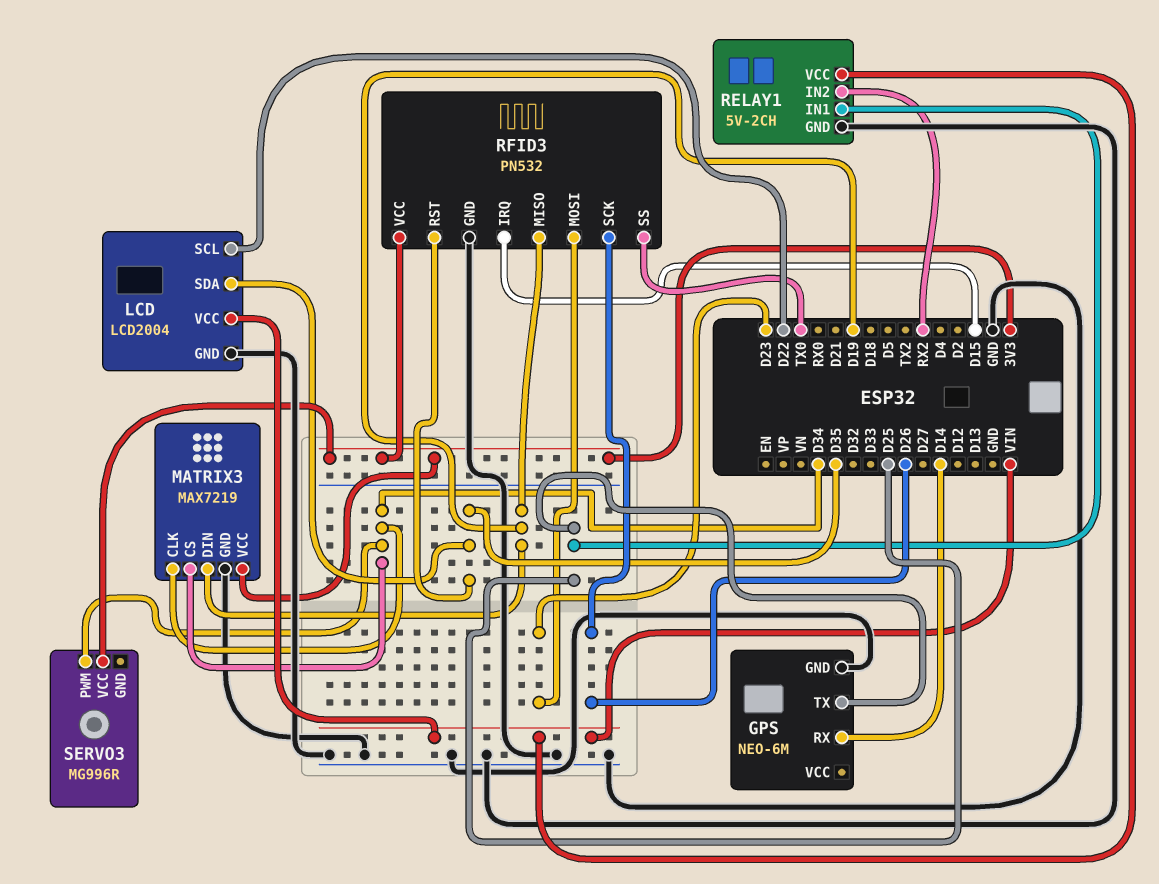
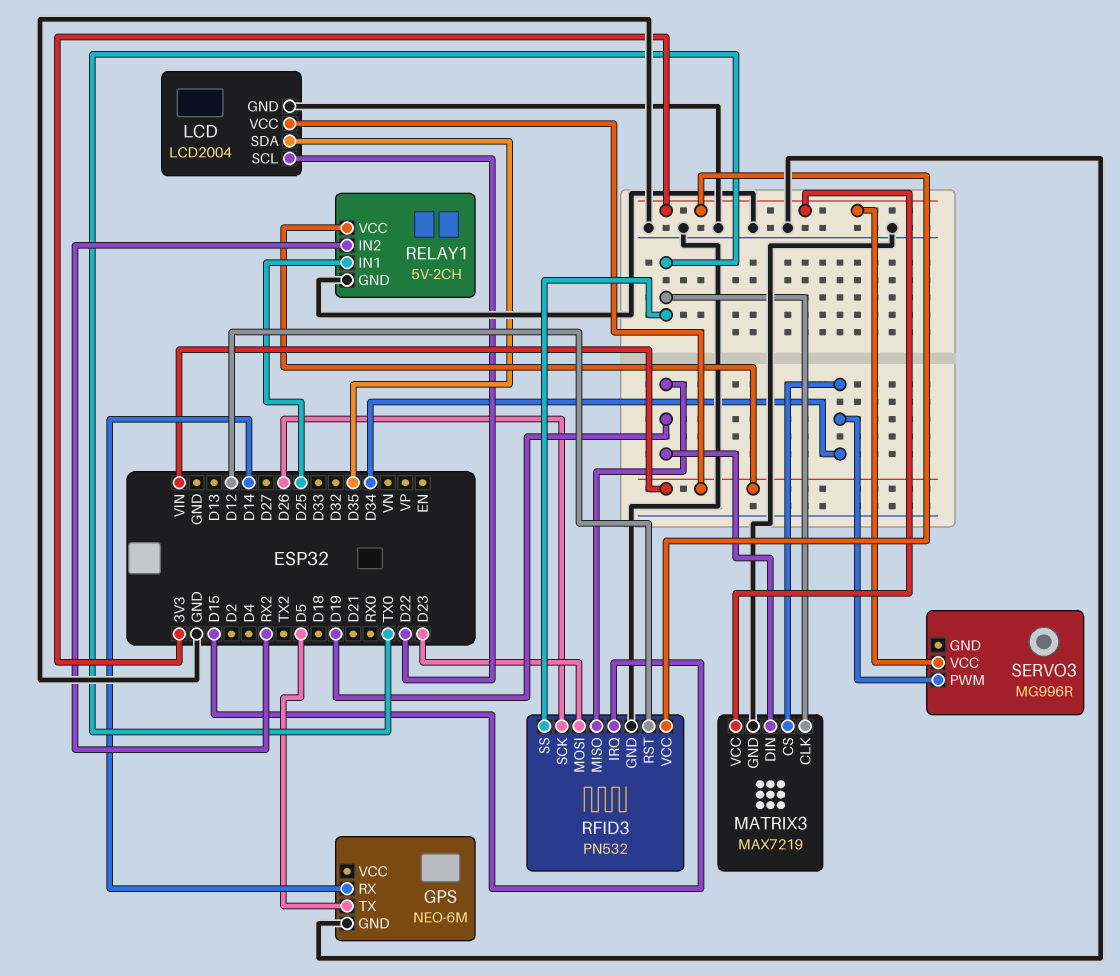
GPS pin TX: D25 -> D5
MATRIX3 pin CLK: D34 -> TX0
RFID3 pin RST: D35 -> D12

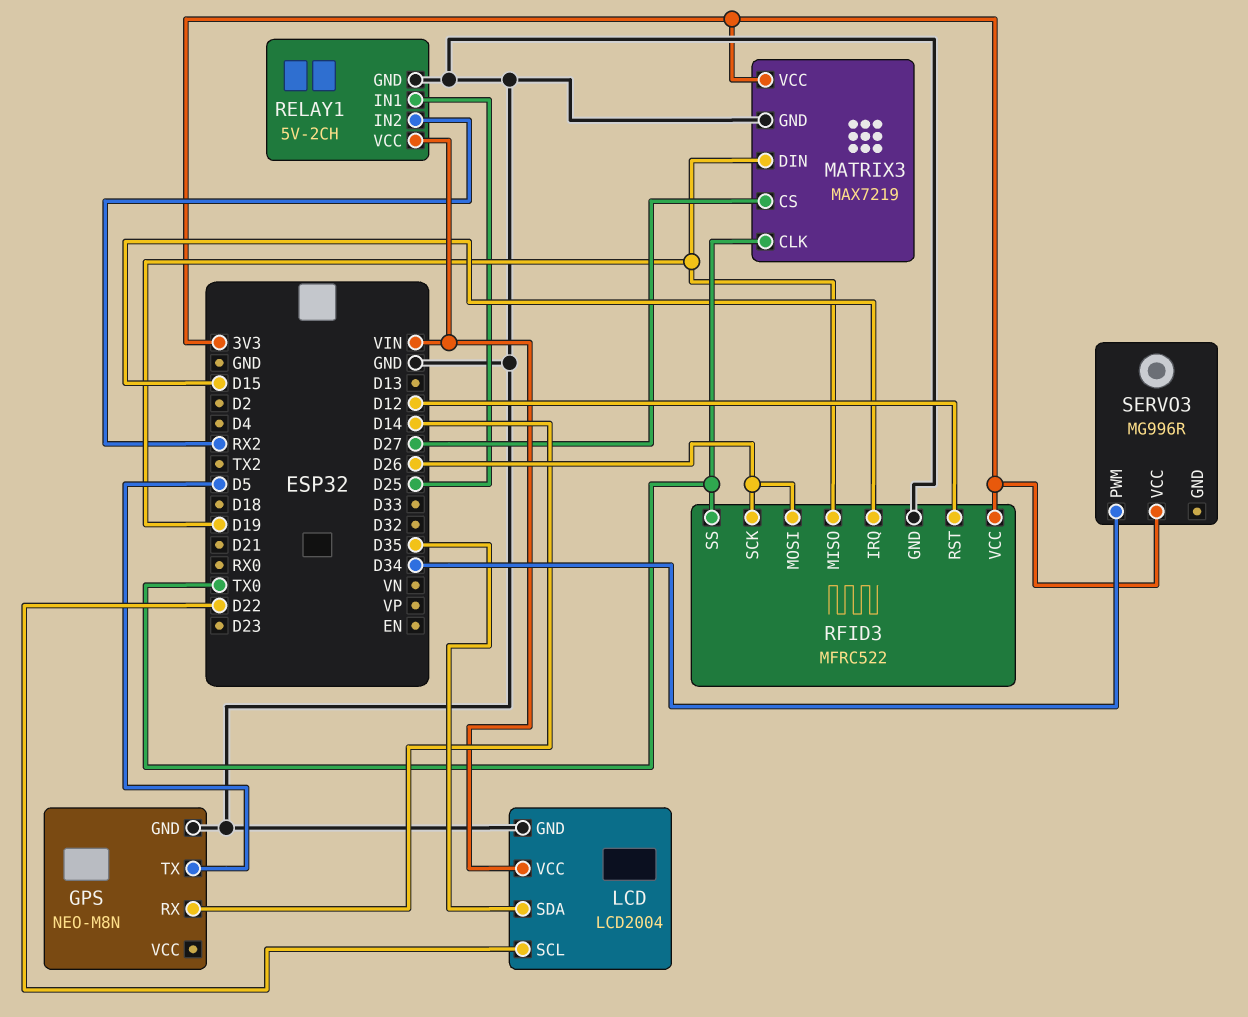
GPS: NEO-6M -> NEO-M8N
MATRIX3 pin CS: D34 -> D27
RFID3: PN532 -> MFRC522
RFID3 pin MOSI: D23 -> D26

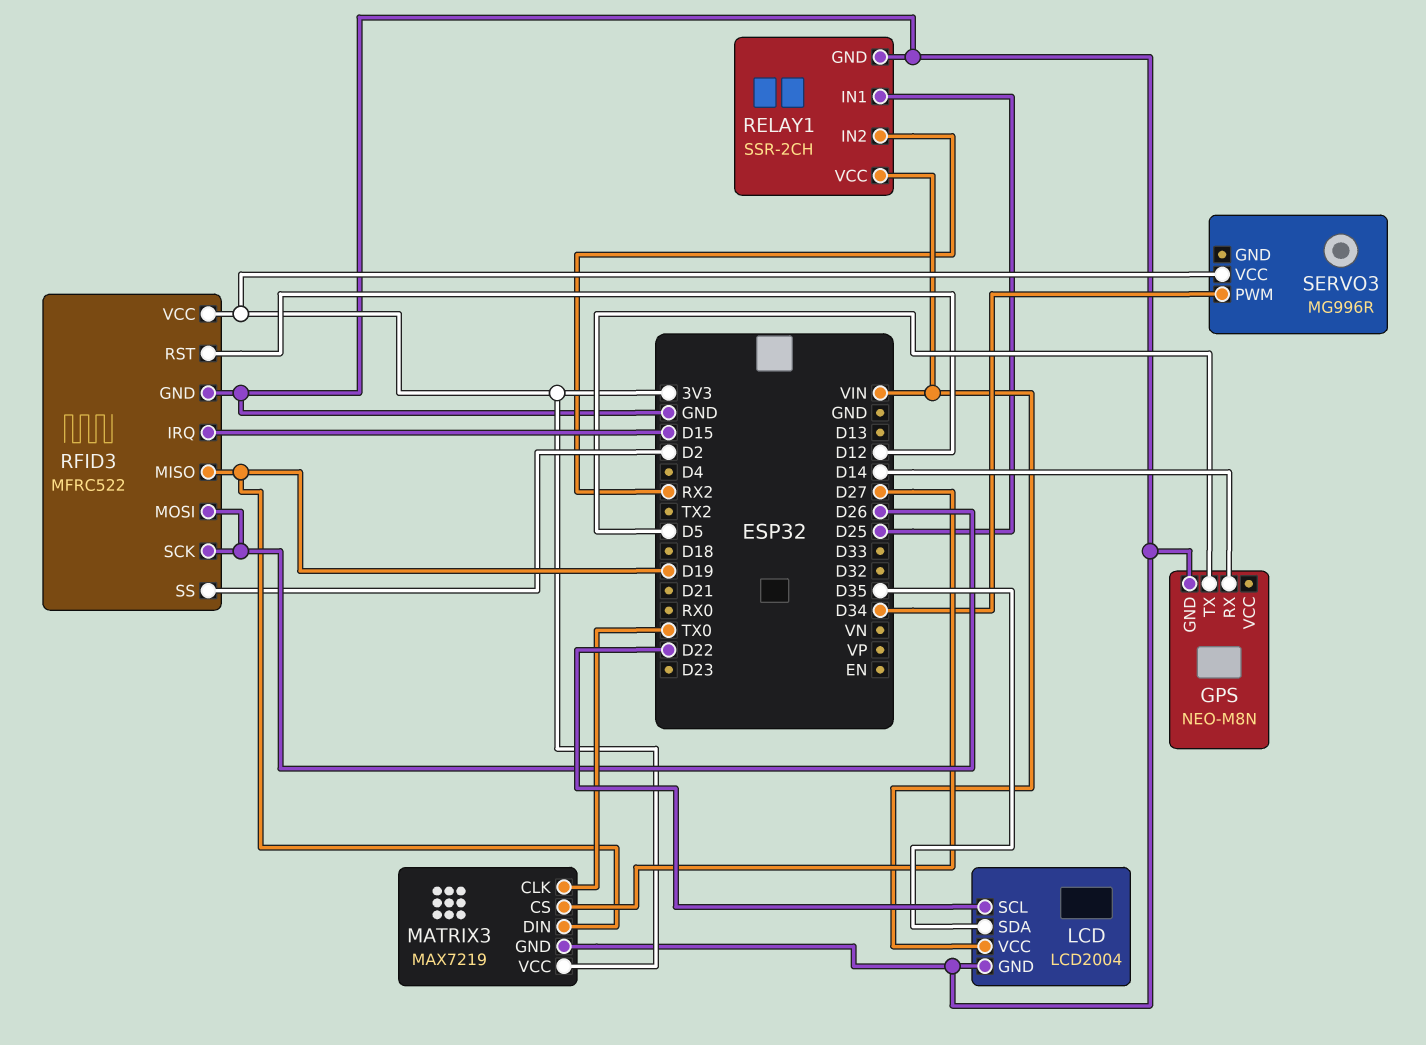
RELAY1: 5V-2CH -> SSR-2CH
RFID3 pin SS: TX0 -> D2

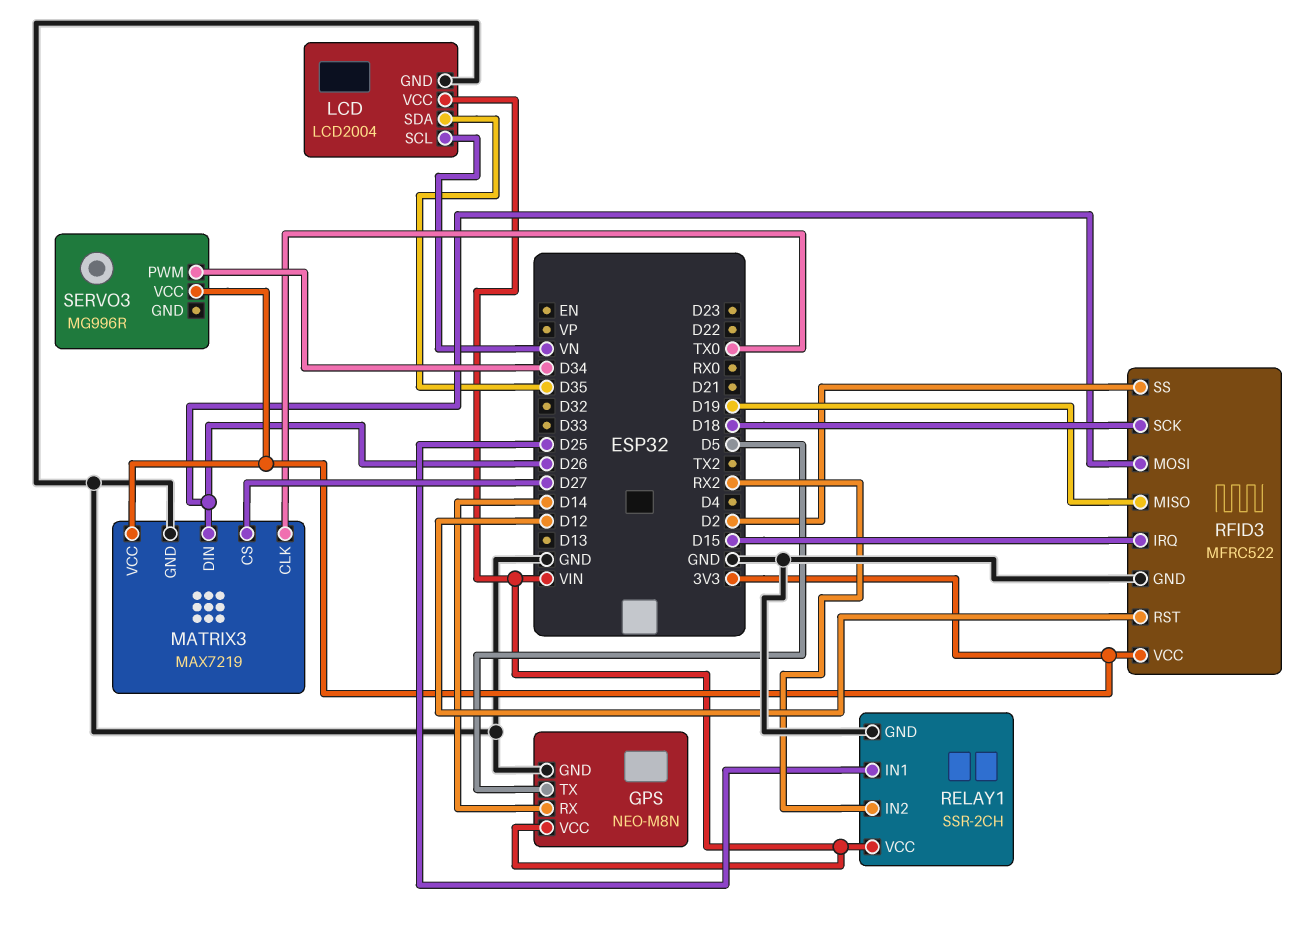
GPS pin VCC: none -> VIN
LCD pin SCL: D22 -> VN
MATRIX3 pin DIN: D19 -> D26
RFID3 pin SCK: D26 -> D18

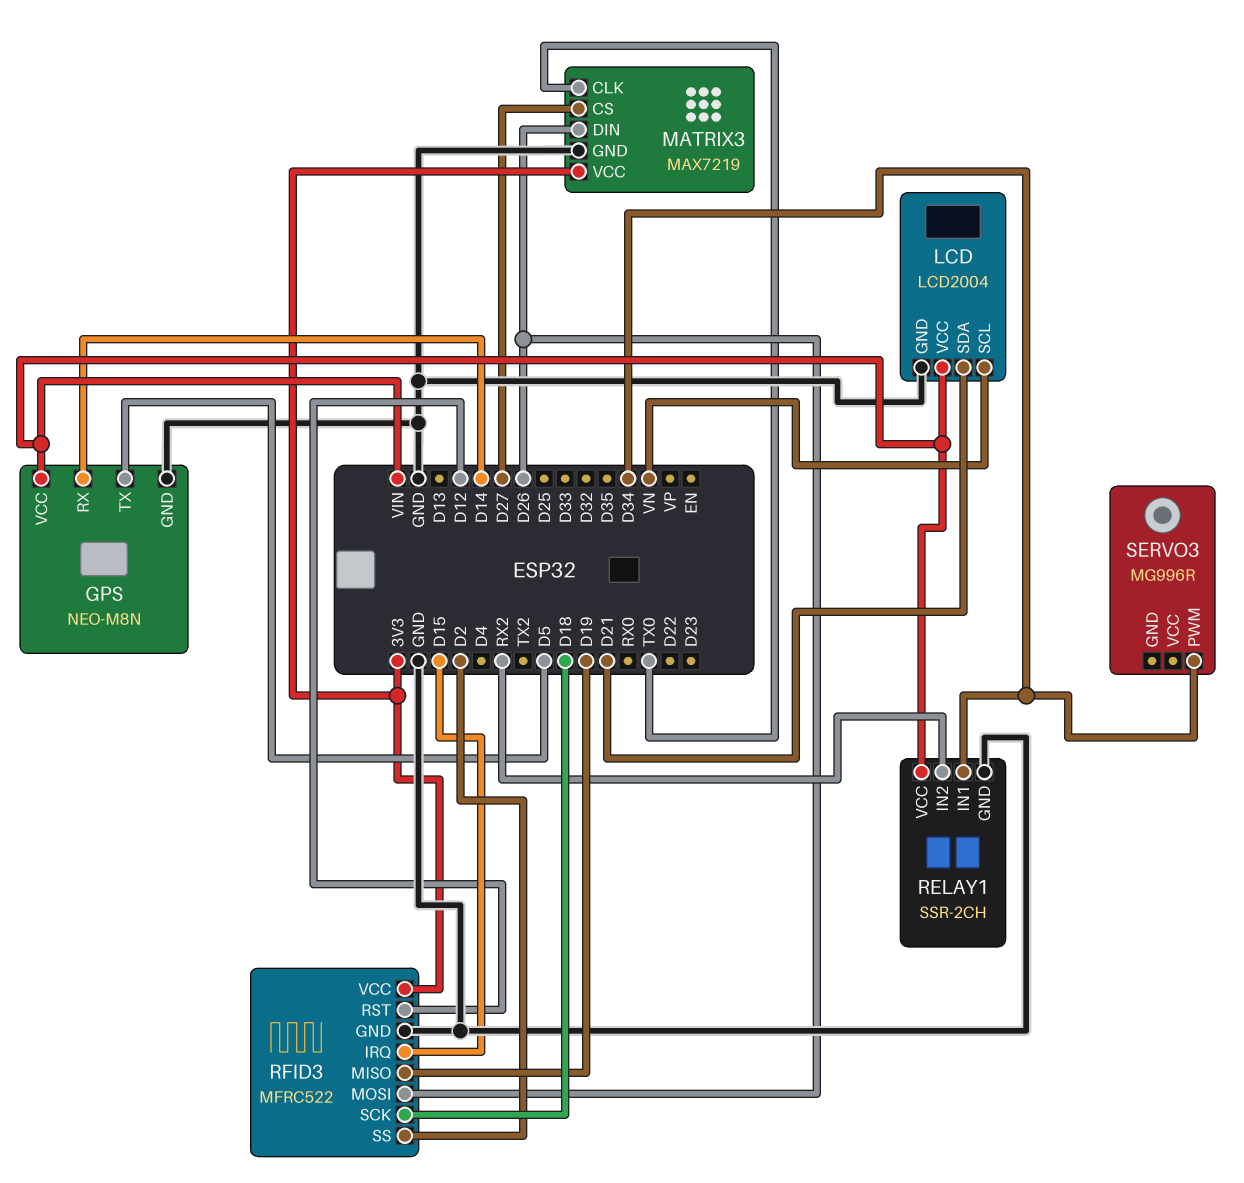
LCD pin SDA: D35 -> D21
RELAY1 pin IN1: D25 -> D34
SERVO3 pin VCC: 3V3 -> none

